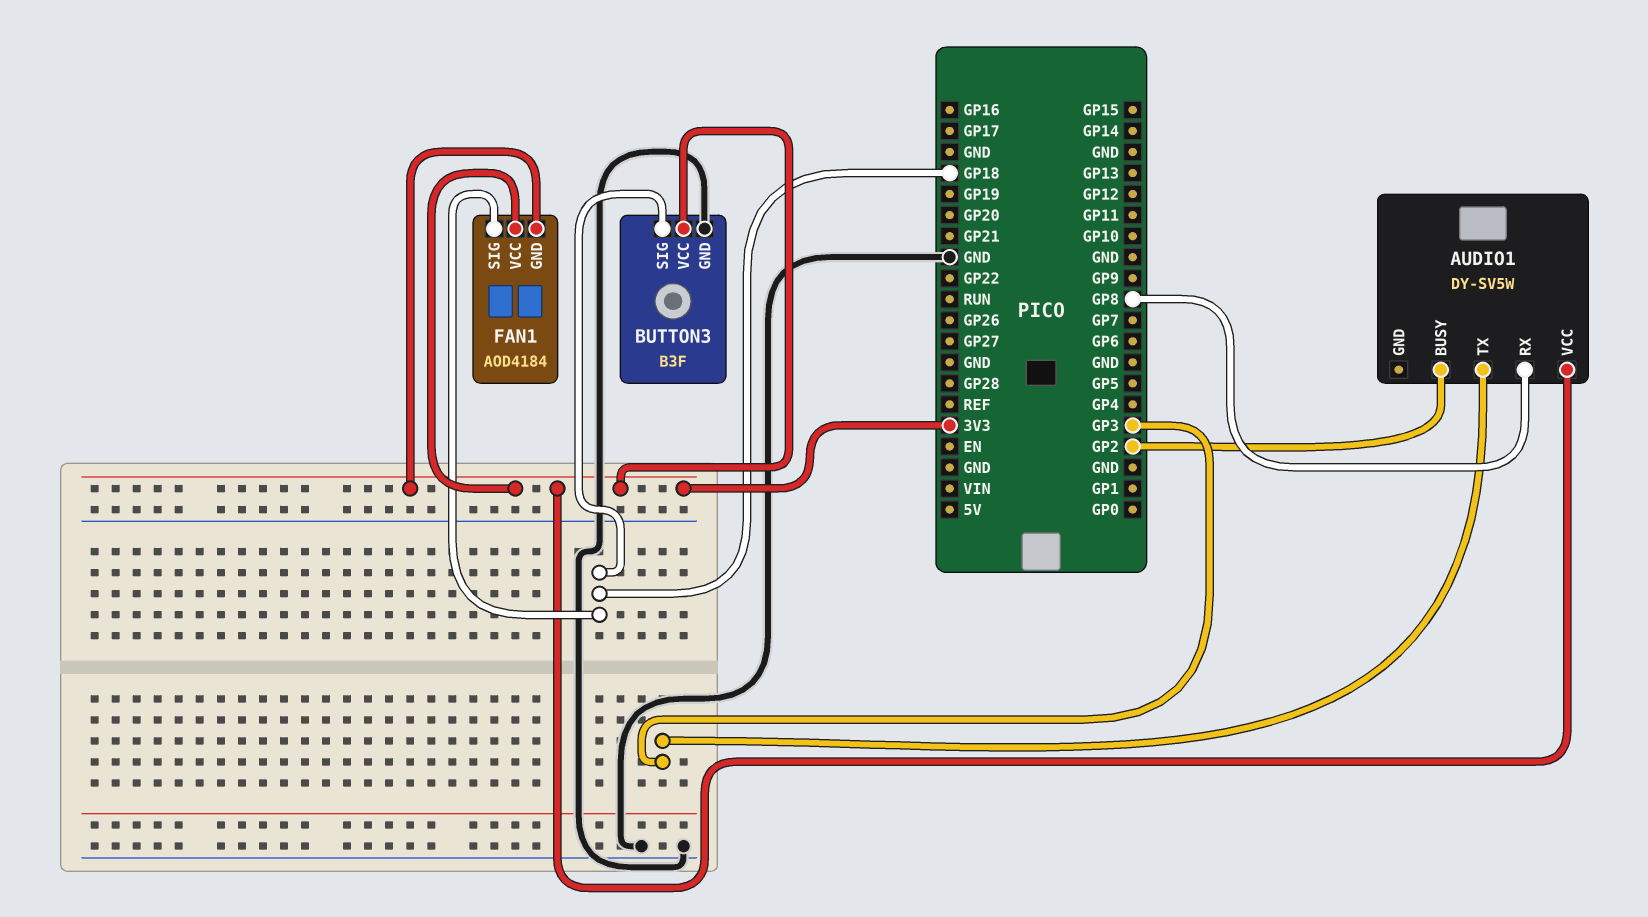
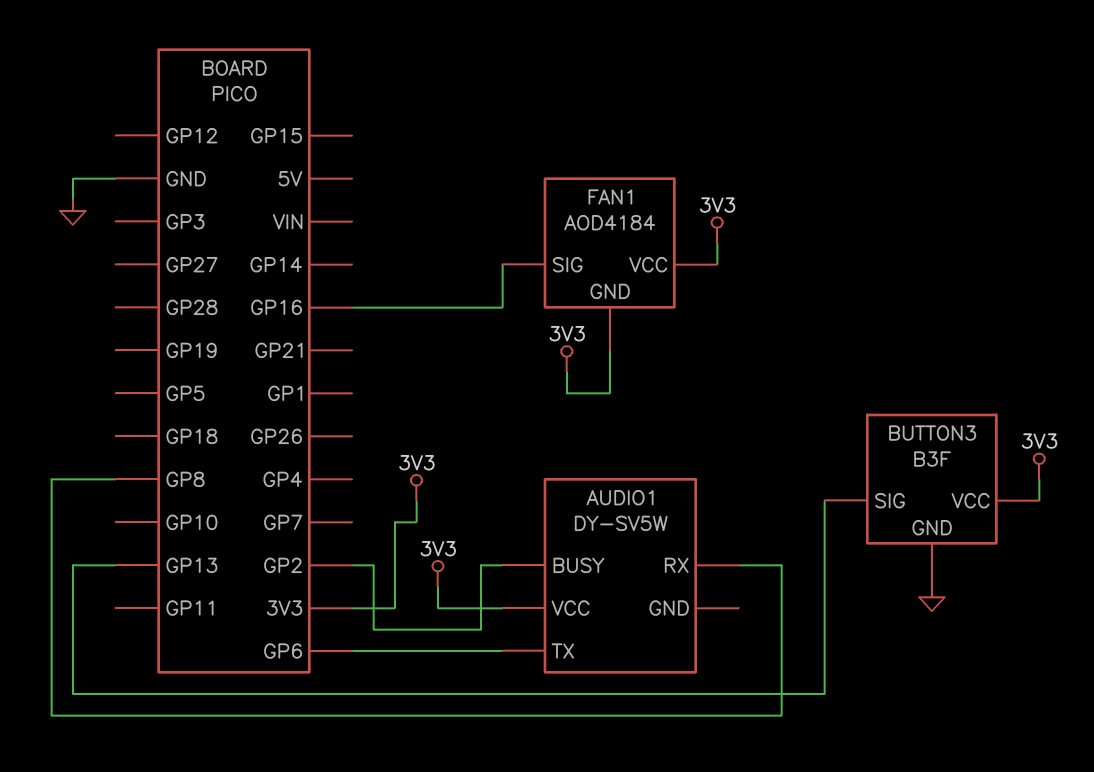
AUDIO1 pin TX: GP3 -> GP6
BUTTON3 pin SIG: GP18 -> GP13
FAN1 pin SIG: GP18 -> GP16

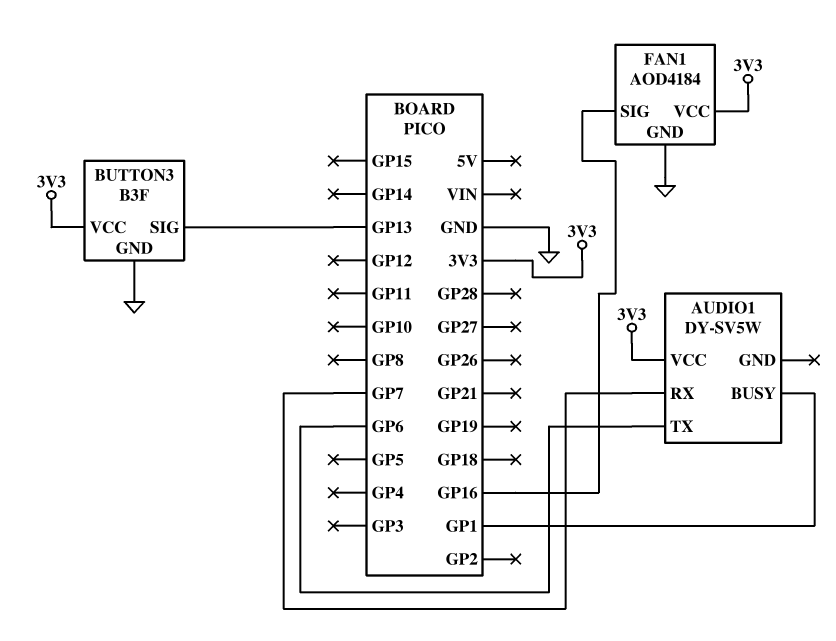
AUDIO1 pin BUSY: GP2 -> GP1
AUDIO1 pin RX: GP8 -> GP7
FAN1 pin GND: 3V3 -> GND

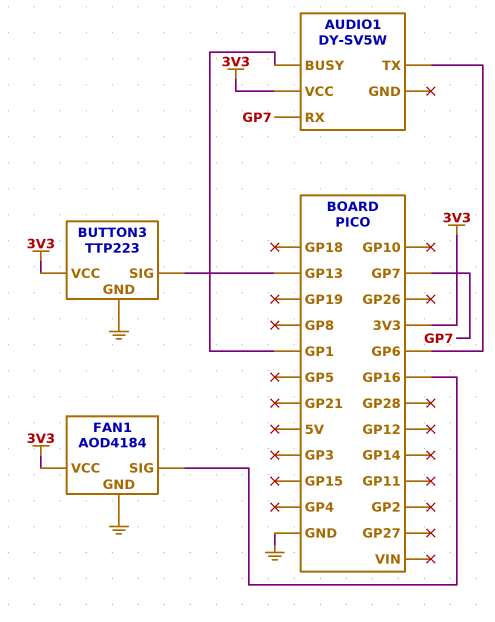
BUTTON3: B3F -> TTP223

